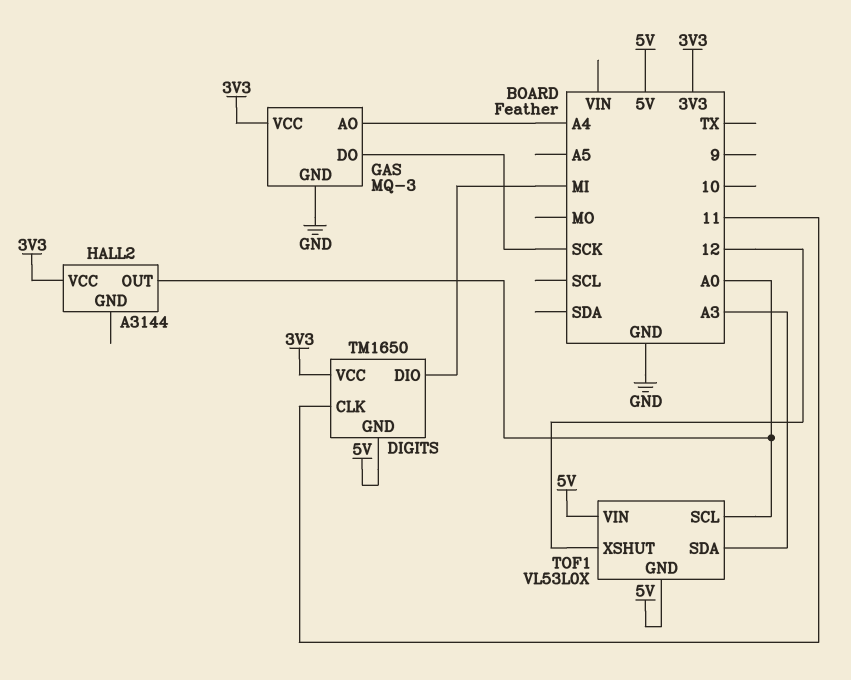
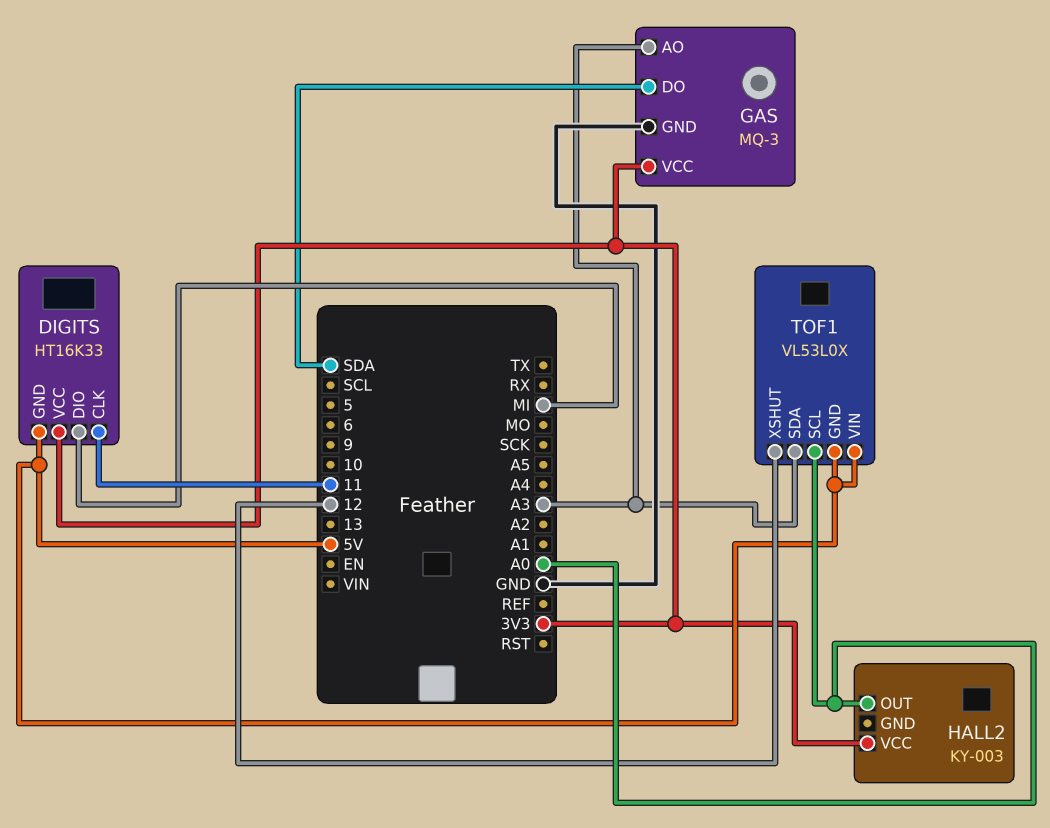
DIGITS: TM1650 -> HT16K33
GAS pin AO: A4 -> A3
GAS pin DO: SCK -> SDA
HALL2: A3144 -> KY-003

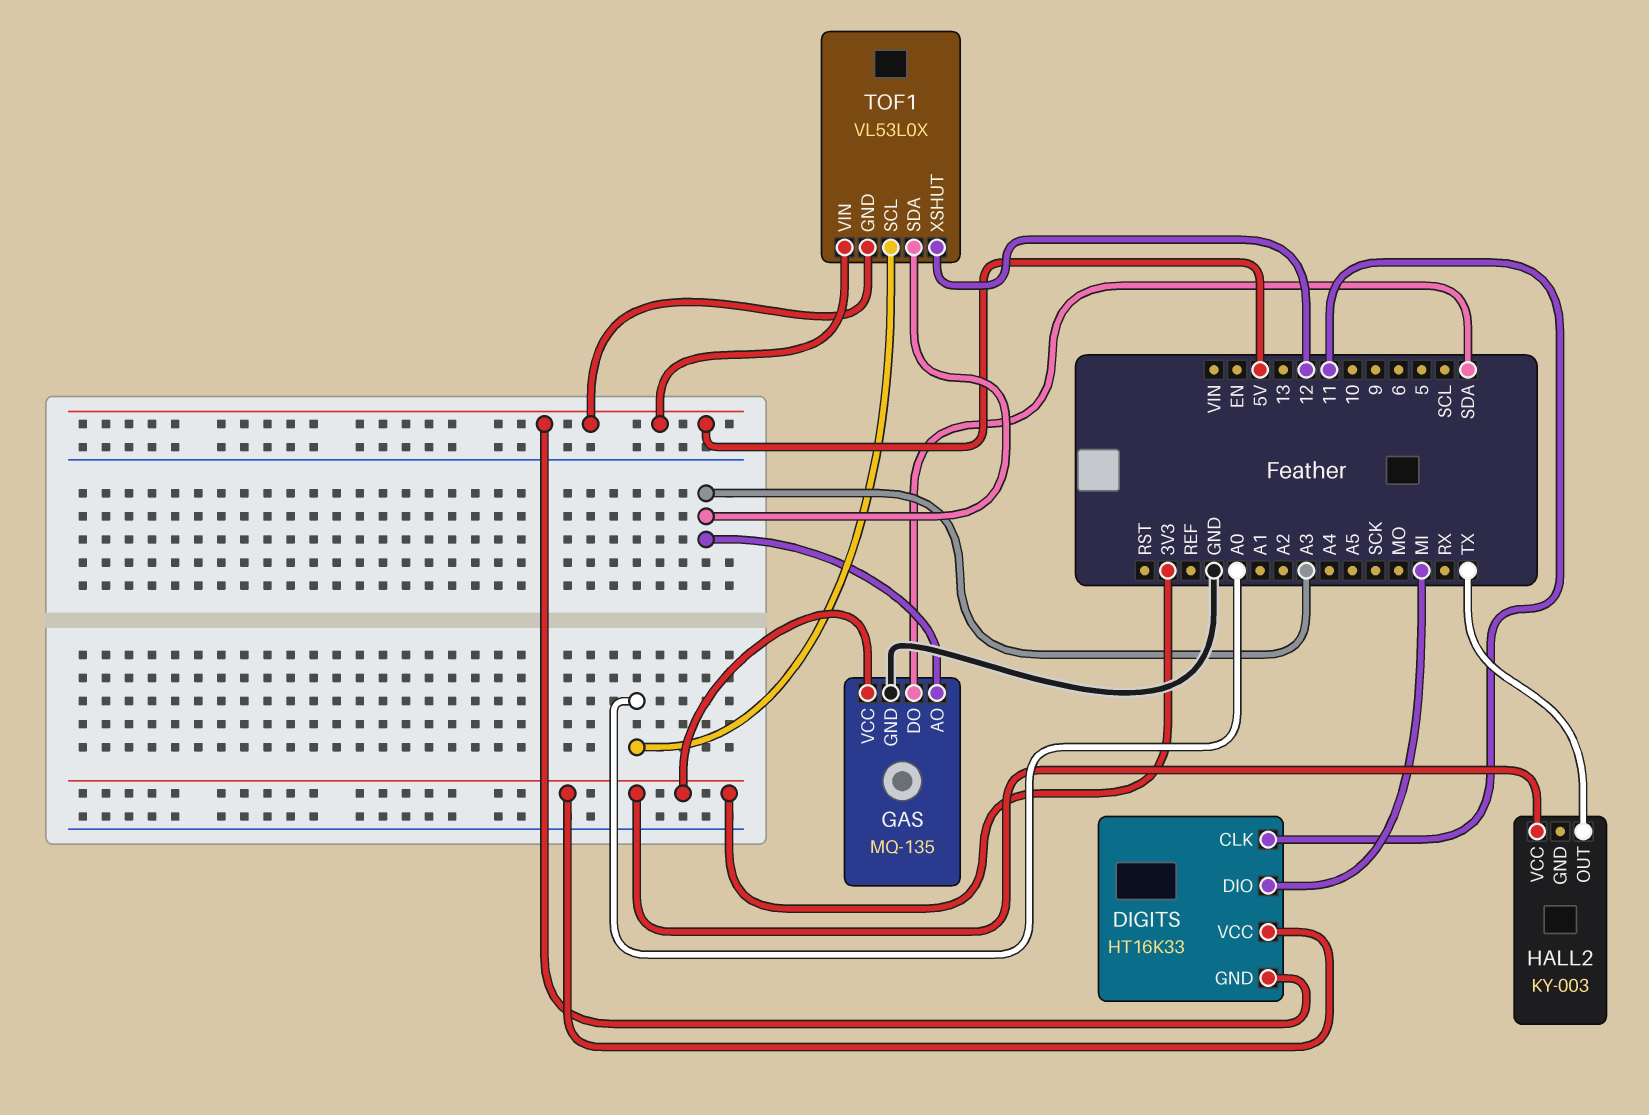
GAS: MQ-3 -> MQ-135
HALL2 pin OUT: A0 -> TX

